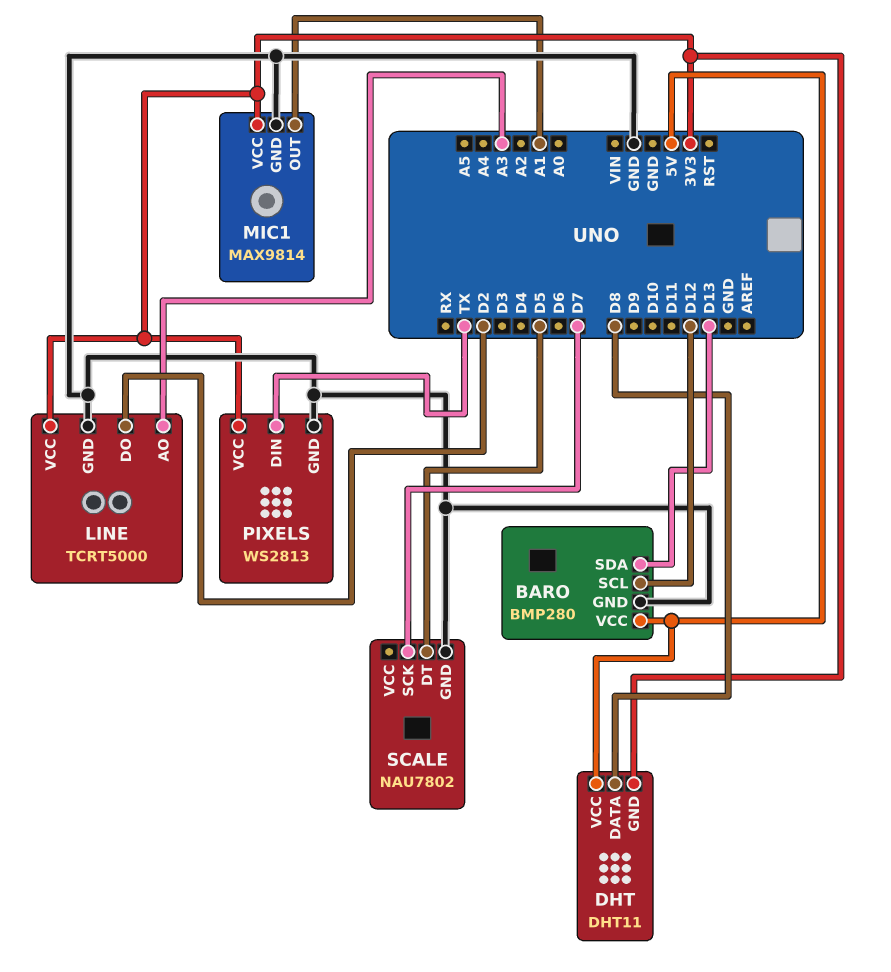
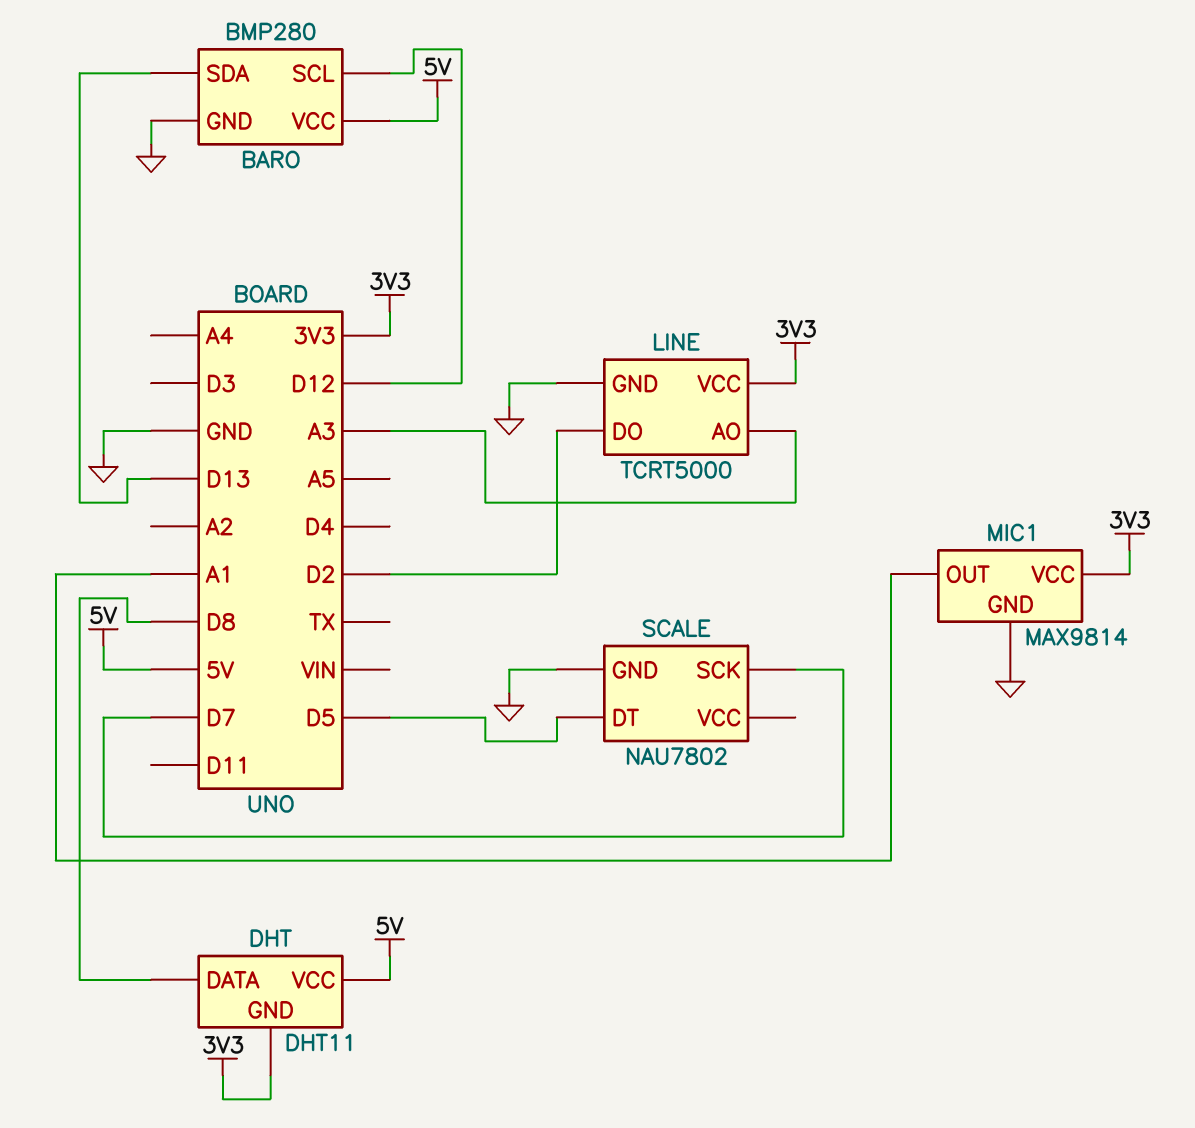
PIXELS: WS2813 -> none
PIXELS pin DIN: TX -> none
PIXELS pin GND: GND -> none
PIXELS pin VCC: 3V3 -> none

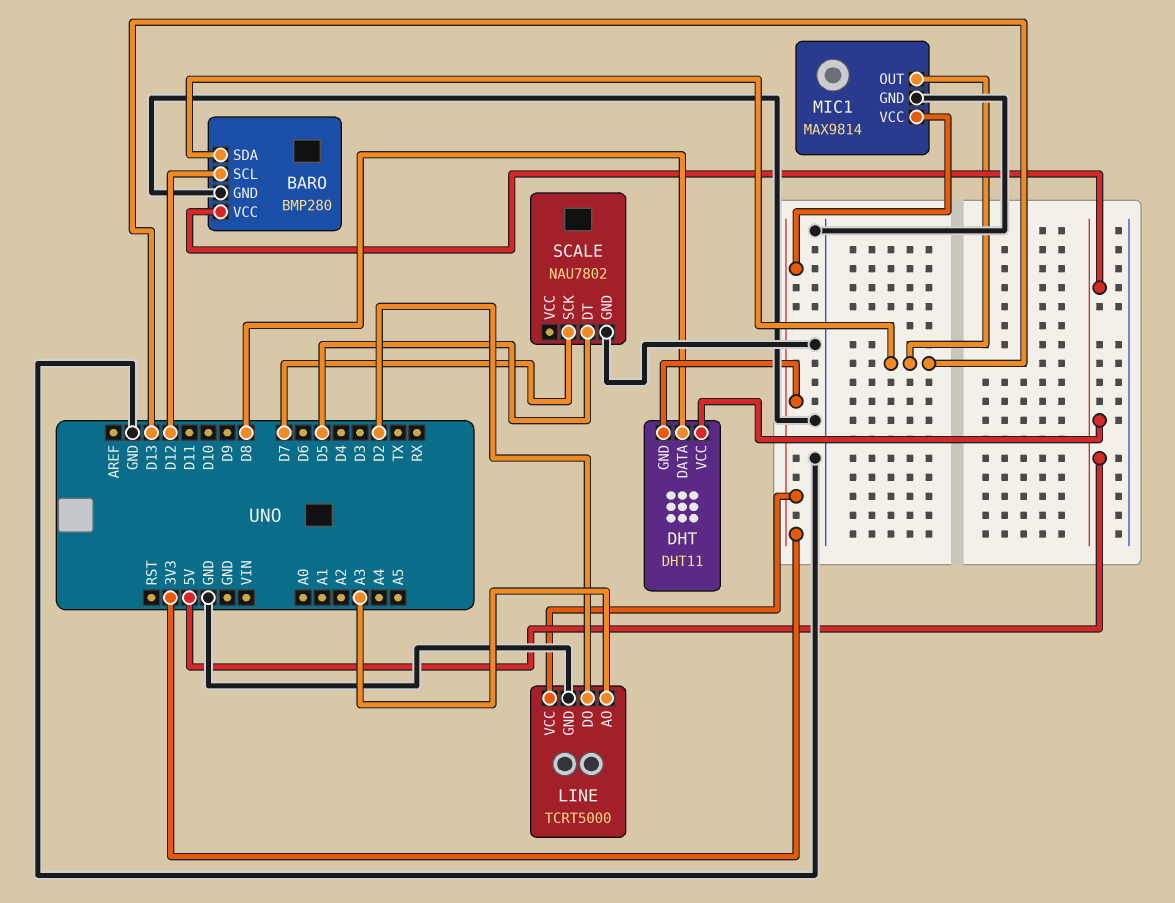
MIC1 pin OUT: A1 -> D13

